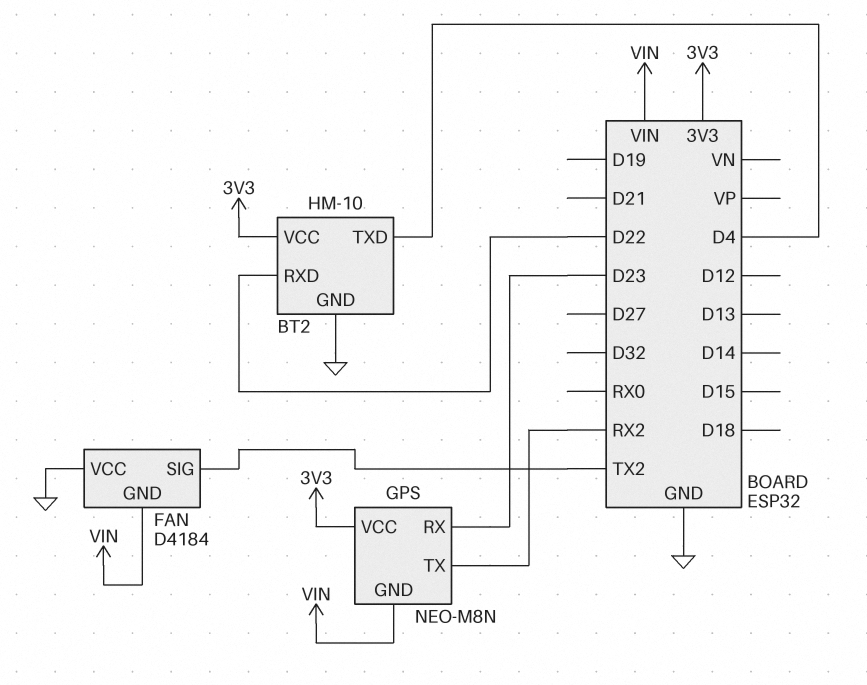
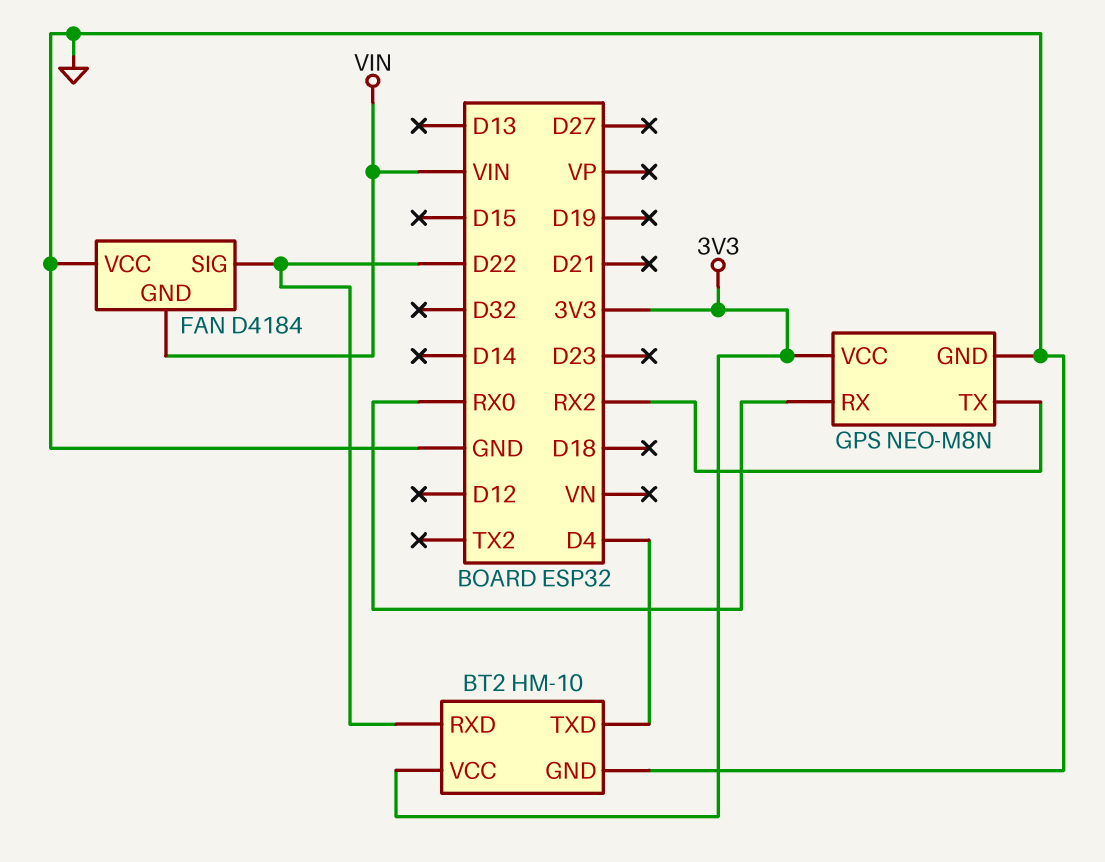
FAN pin SIG: TX2 -> D22
GPS pin GND: VIN -> GND
GPS pin RX: D23 -> RX0

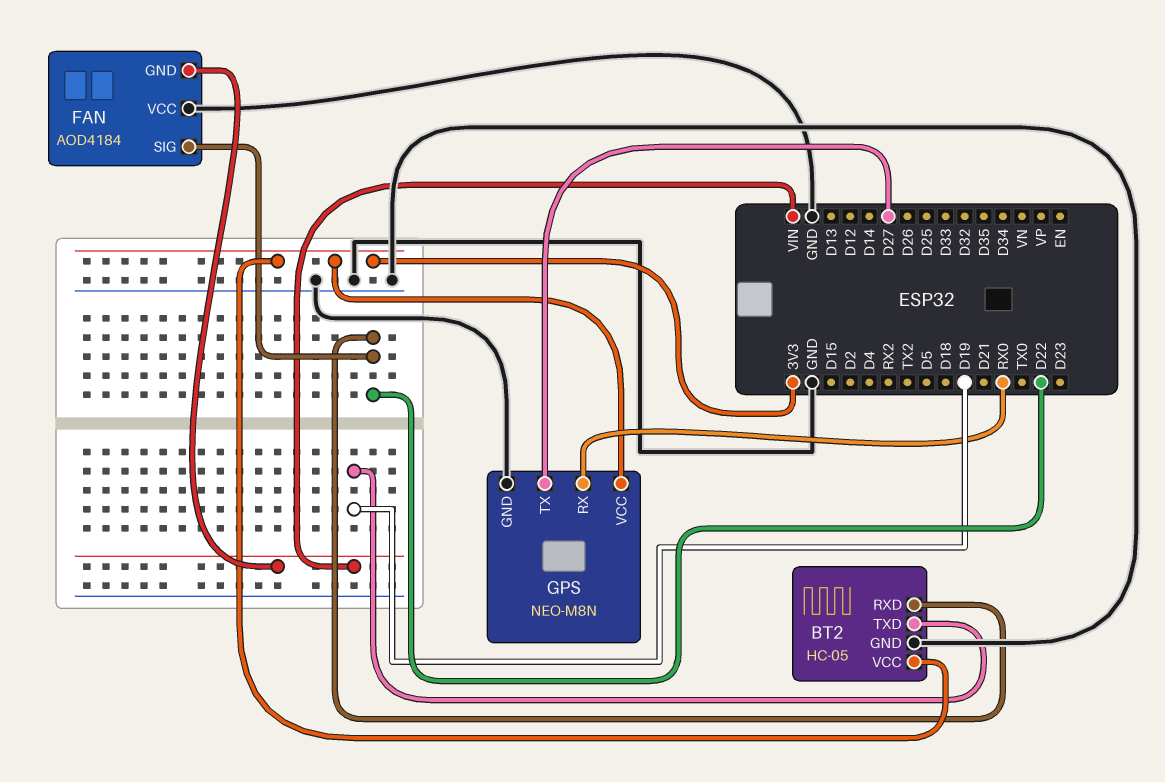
BT2: HM-10 -> HC-05
BT2 pin TXD: D4 -> D19
FAN: D4184 -> AOD4184
GPS pin TX: RX2 -> D27

